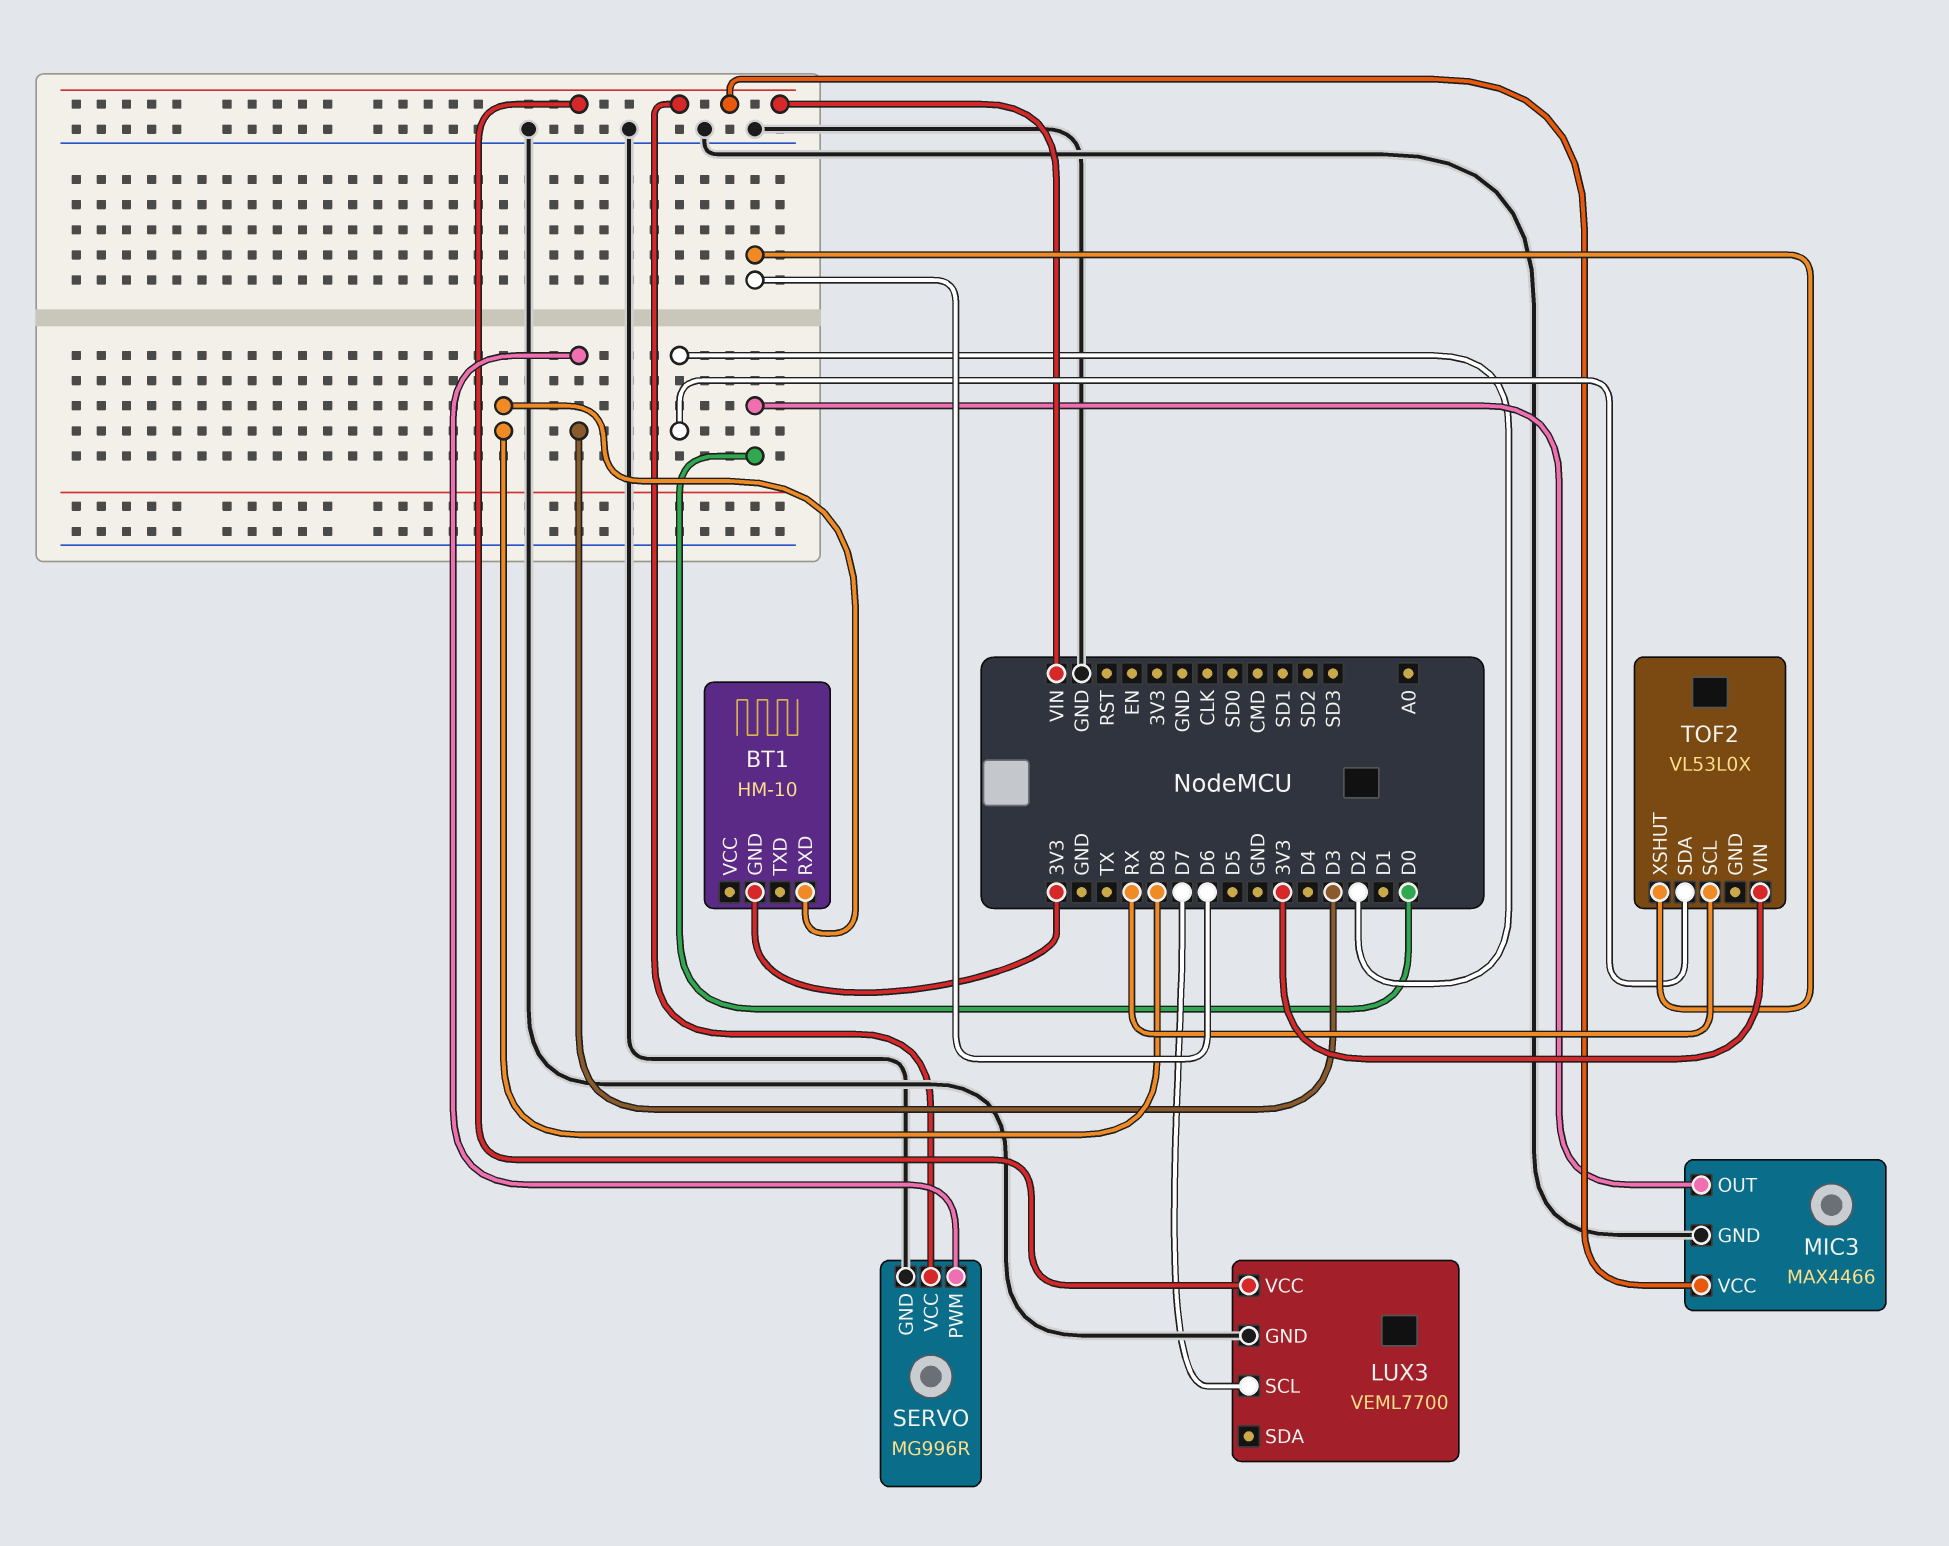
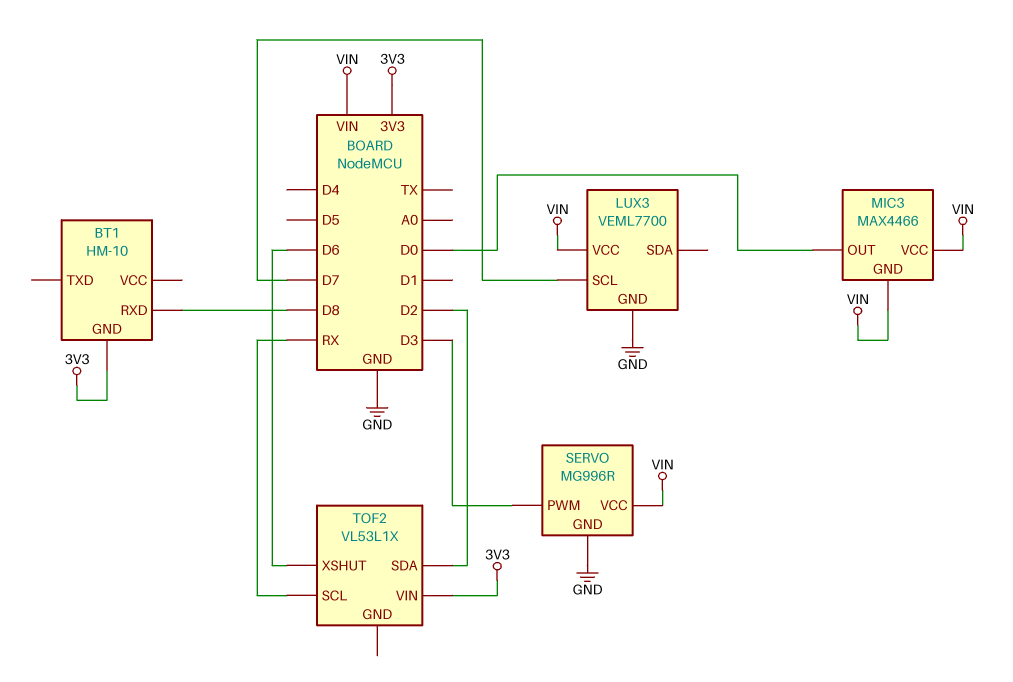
MIC3 pin GND: GND -> VIN
TOF2: VL53L0X -> VL53L1X

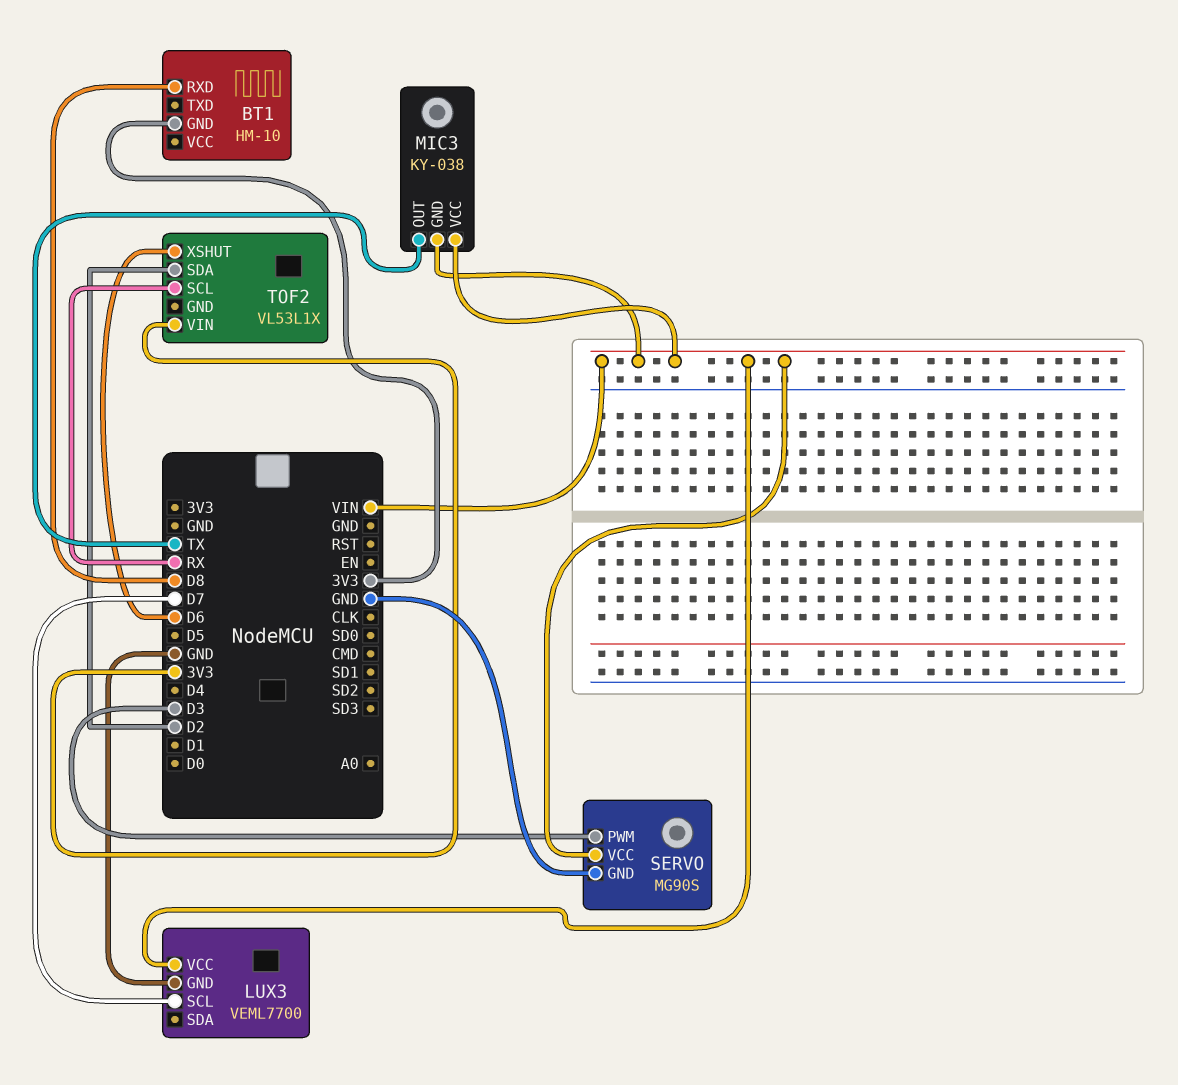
MIC3: MAX4466 -> KY-038
MIC3 pin OUT: D0 -> TX
SERVO: MG996R -> MG90S

